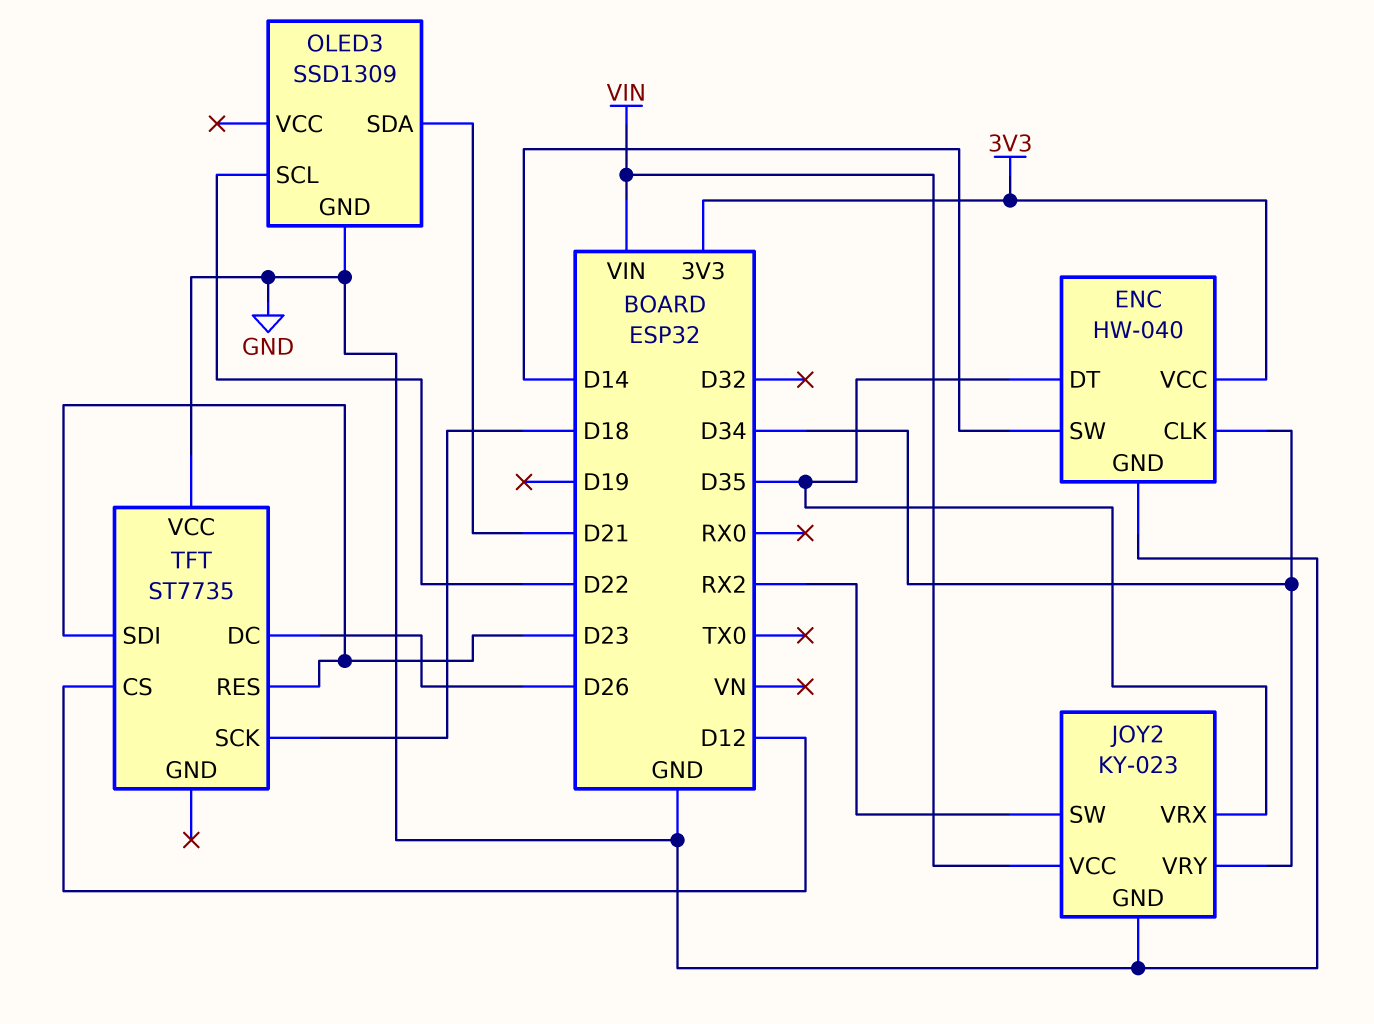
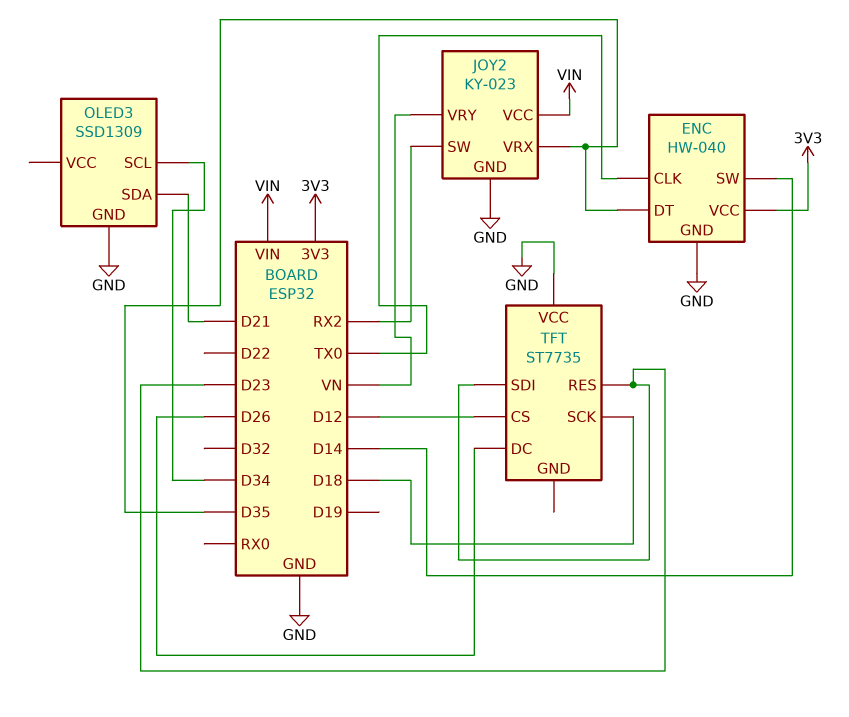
ENC pin CLK: D34 -> TX0
JOY2 pin VRY: D34 -> VN
OLED3 pin SCL: D22 -> D34

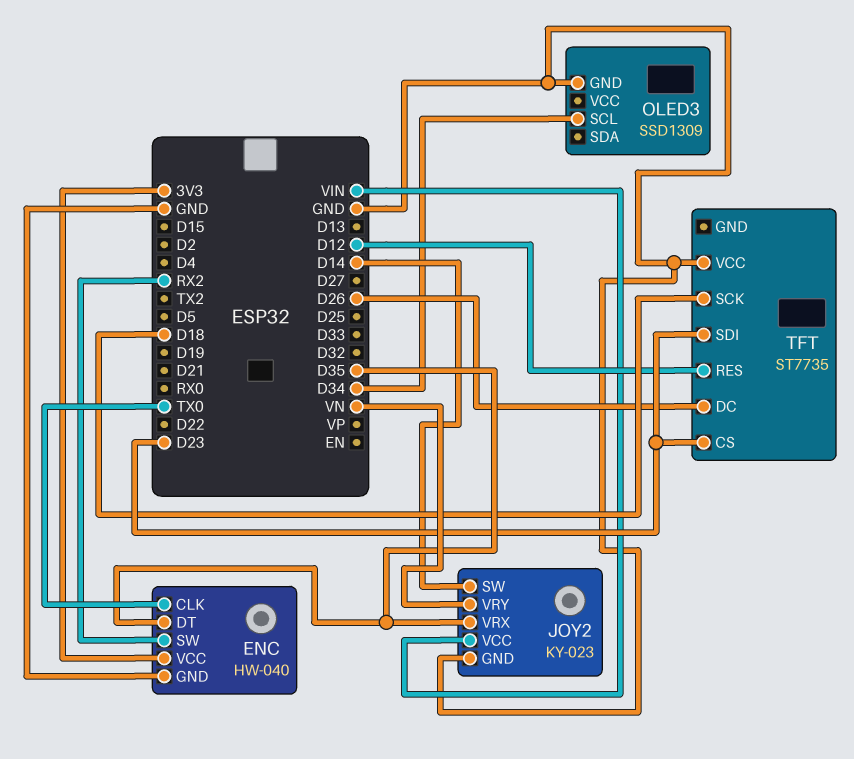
ENC pin SW: D14 -> RX2
JOY2 pin SW: RX2 -> D14
OLED3 pin SDA: D21 -> none
TFT pin CS: D12 -> D23
TFT pin RES: D23 -> D12

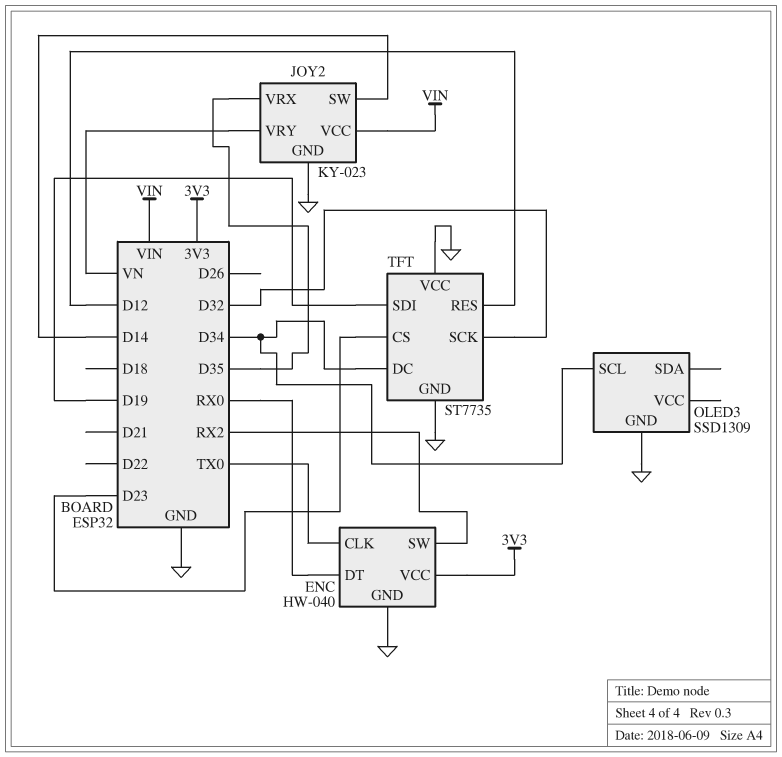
ENC pin DT: D35 -> RX0
TFT pin DC: D26 -> D34
TFT pin GND: none -> GND
TFT pin SCK: D18 -> D32
TFT pin SDI: D23 -> D19

